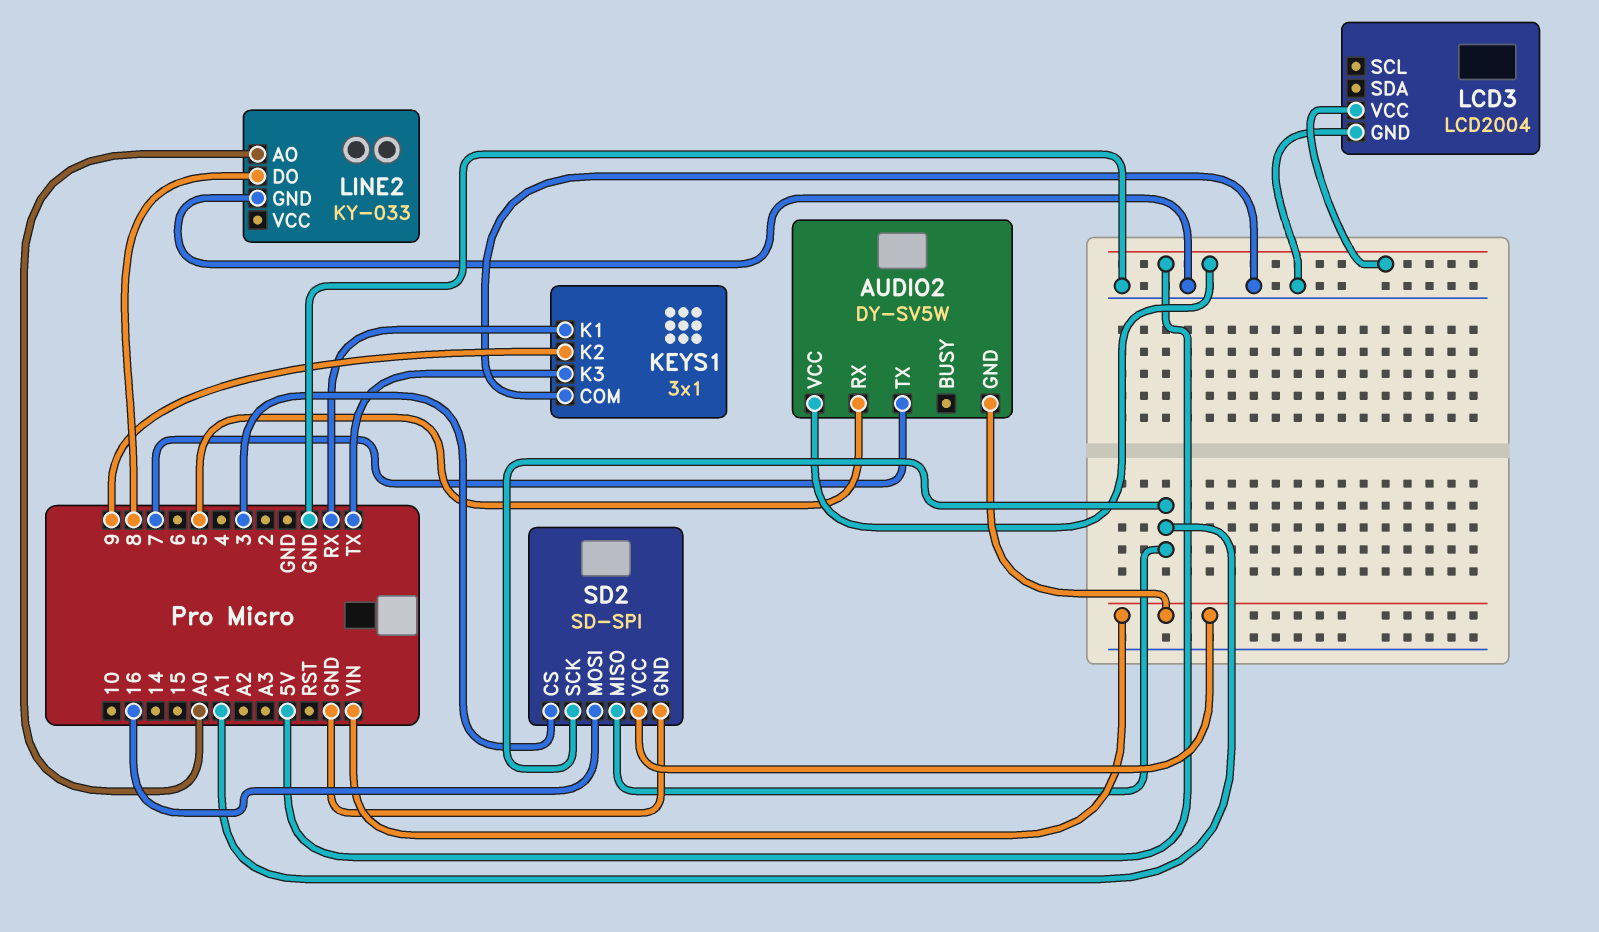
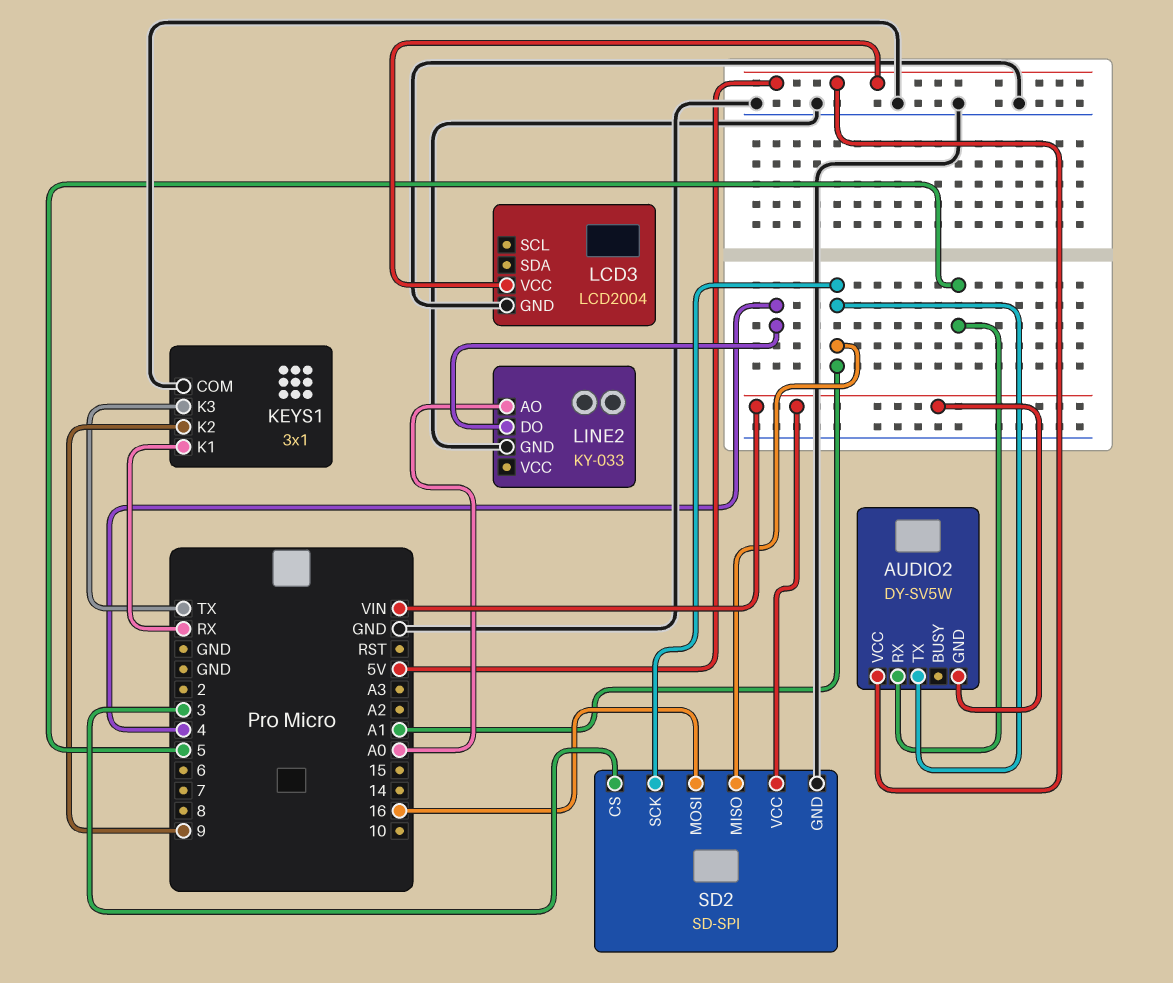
AUDIO2 pin TX: 7 -> A1
LINE2 pin DO: 8 -> 4

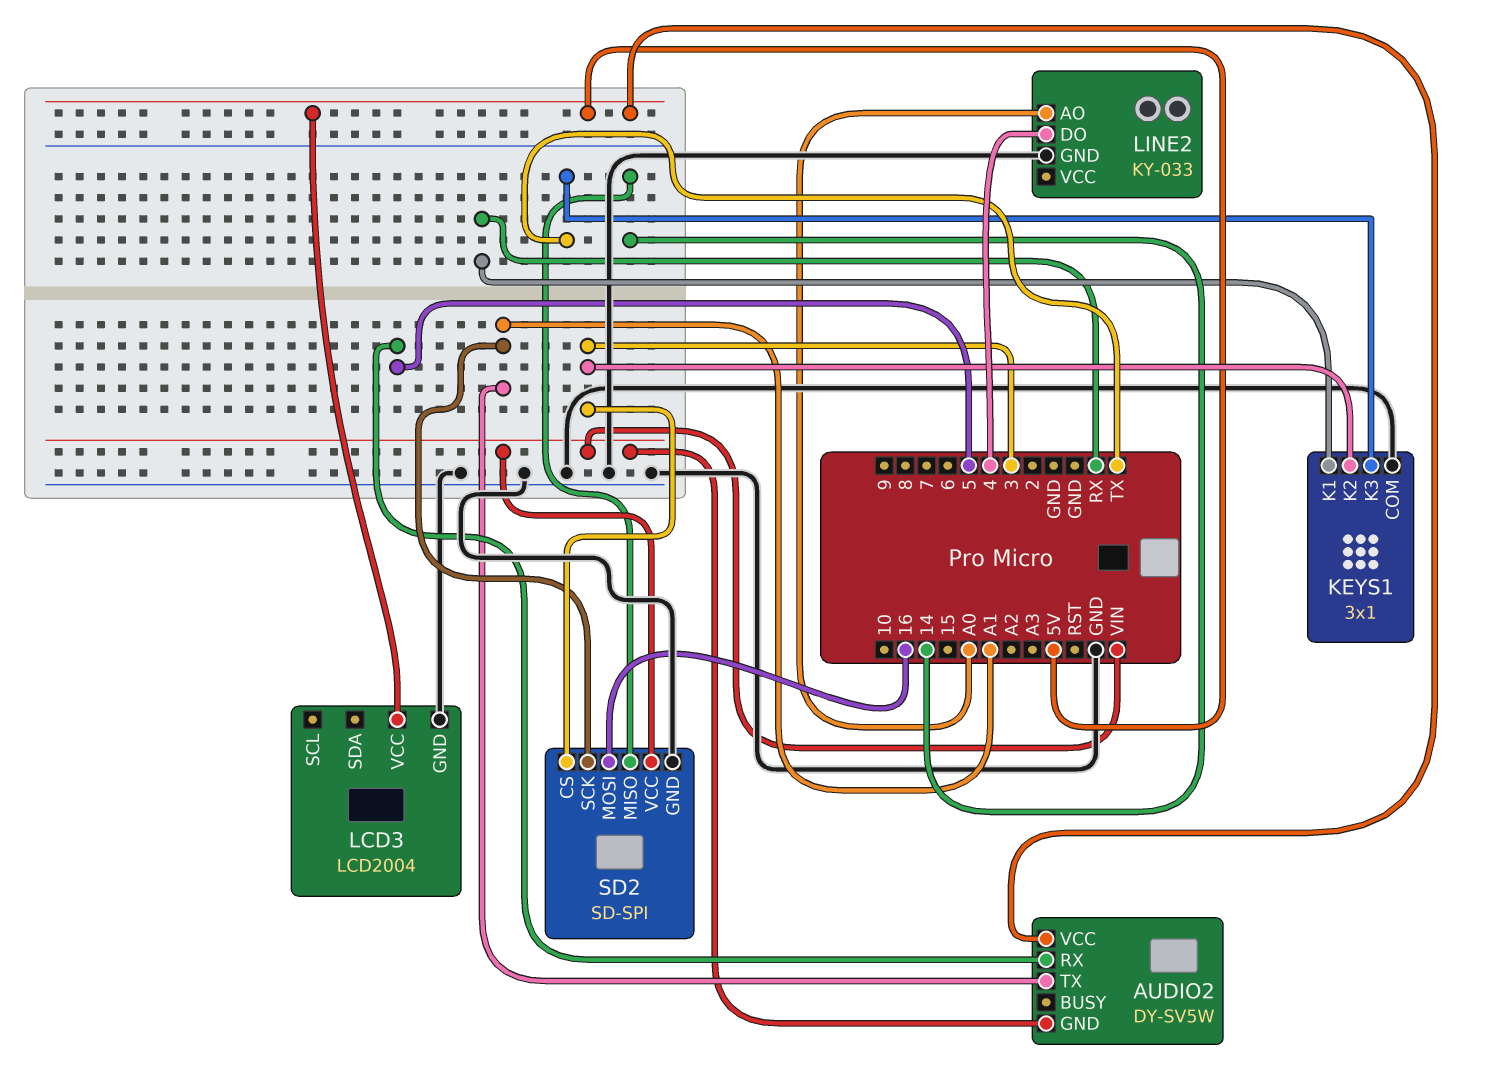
KEYS1 pin K2: 9 -> 3
SD2 pin MISO: A1 -> 14

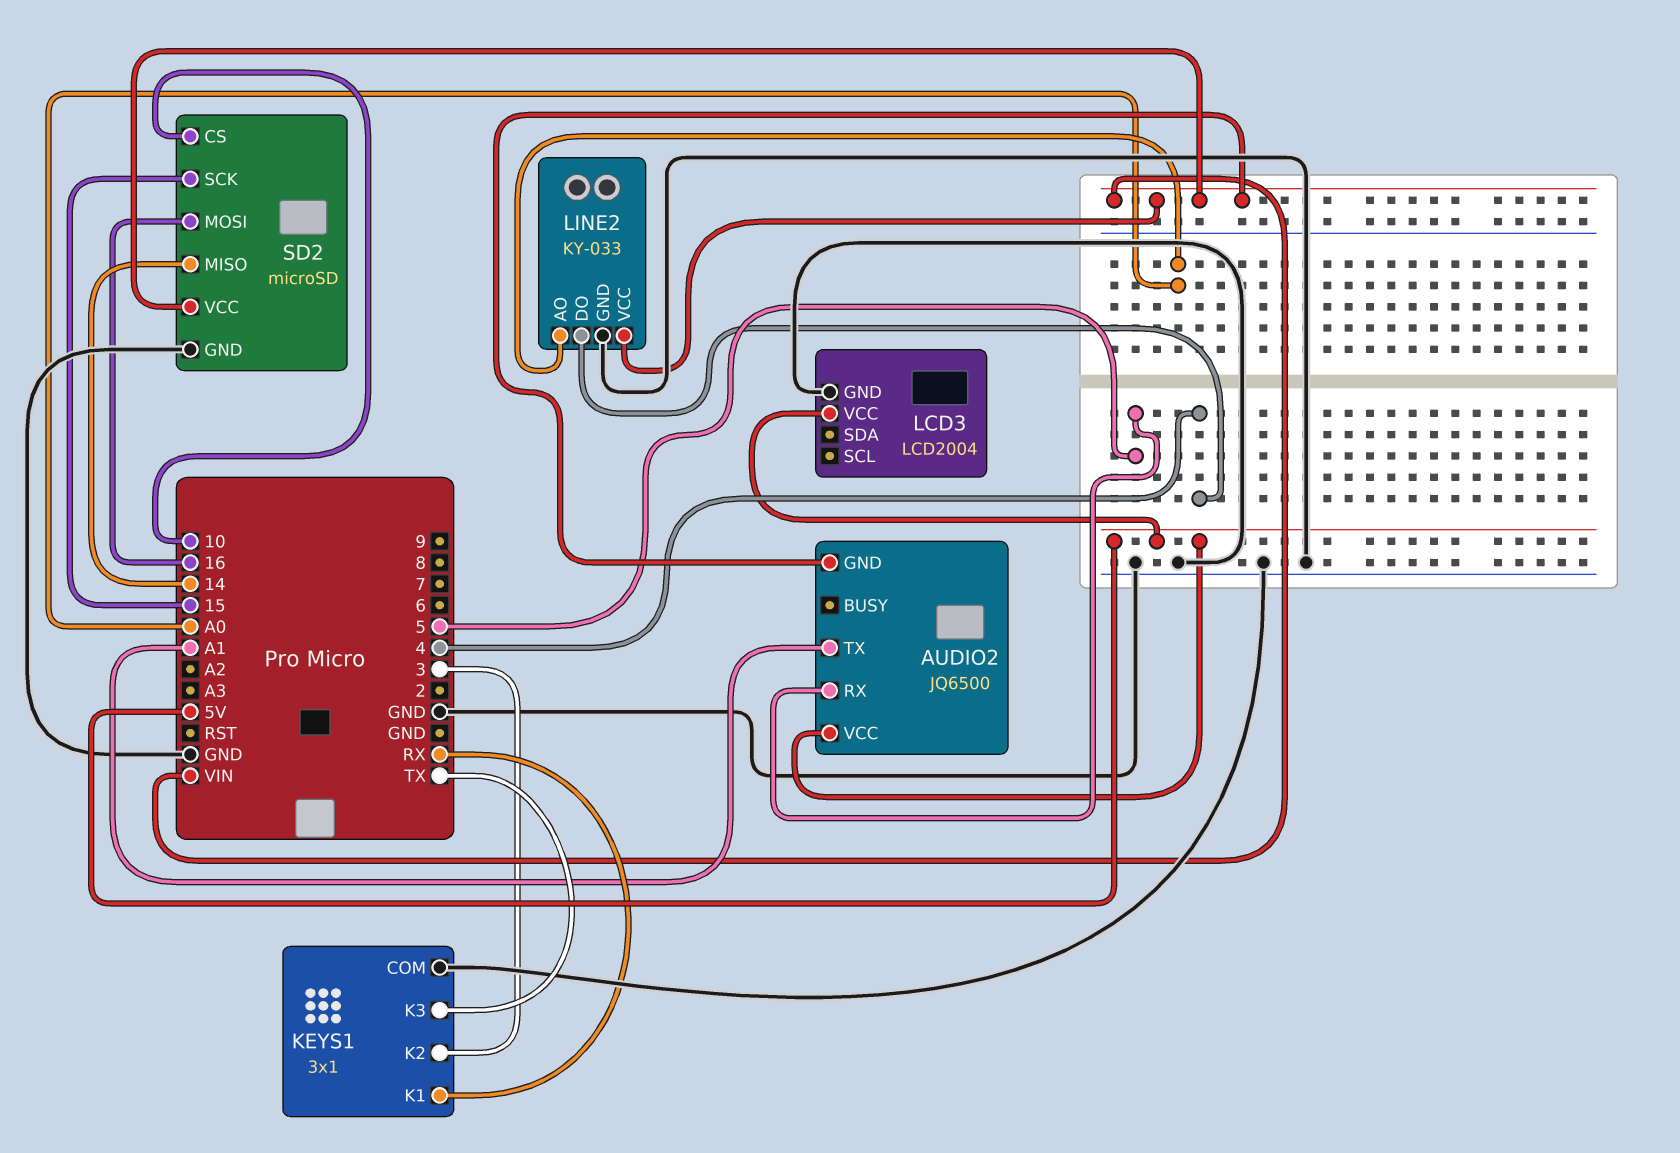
AUDIO2: DY-SV5W -> JQ6500
LINE2 pin VCC: none -> VIN
SD2: SD-SPI -> microSD
SD2 pin CS: 3 -> 10
SD2 pin SCK: A1 -> 15

